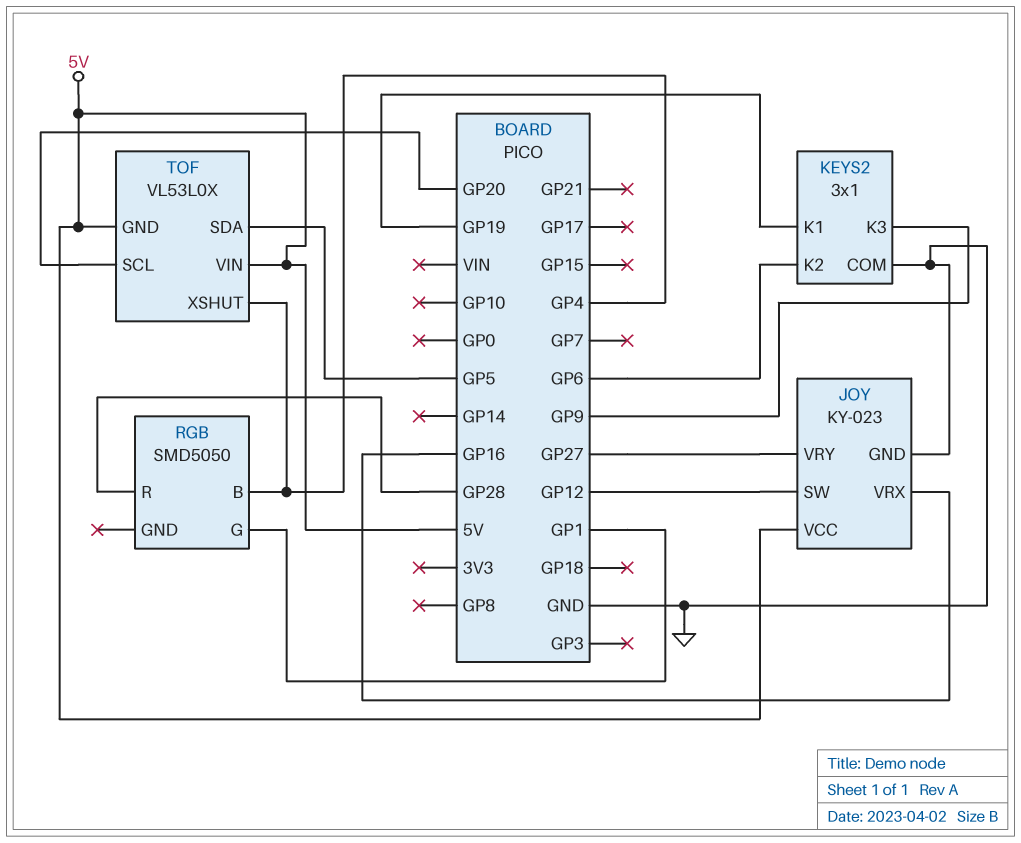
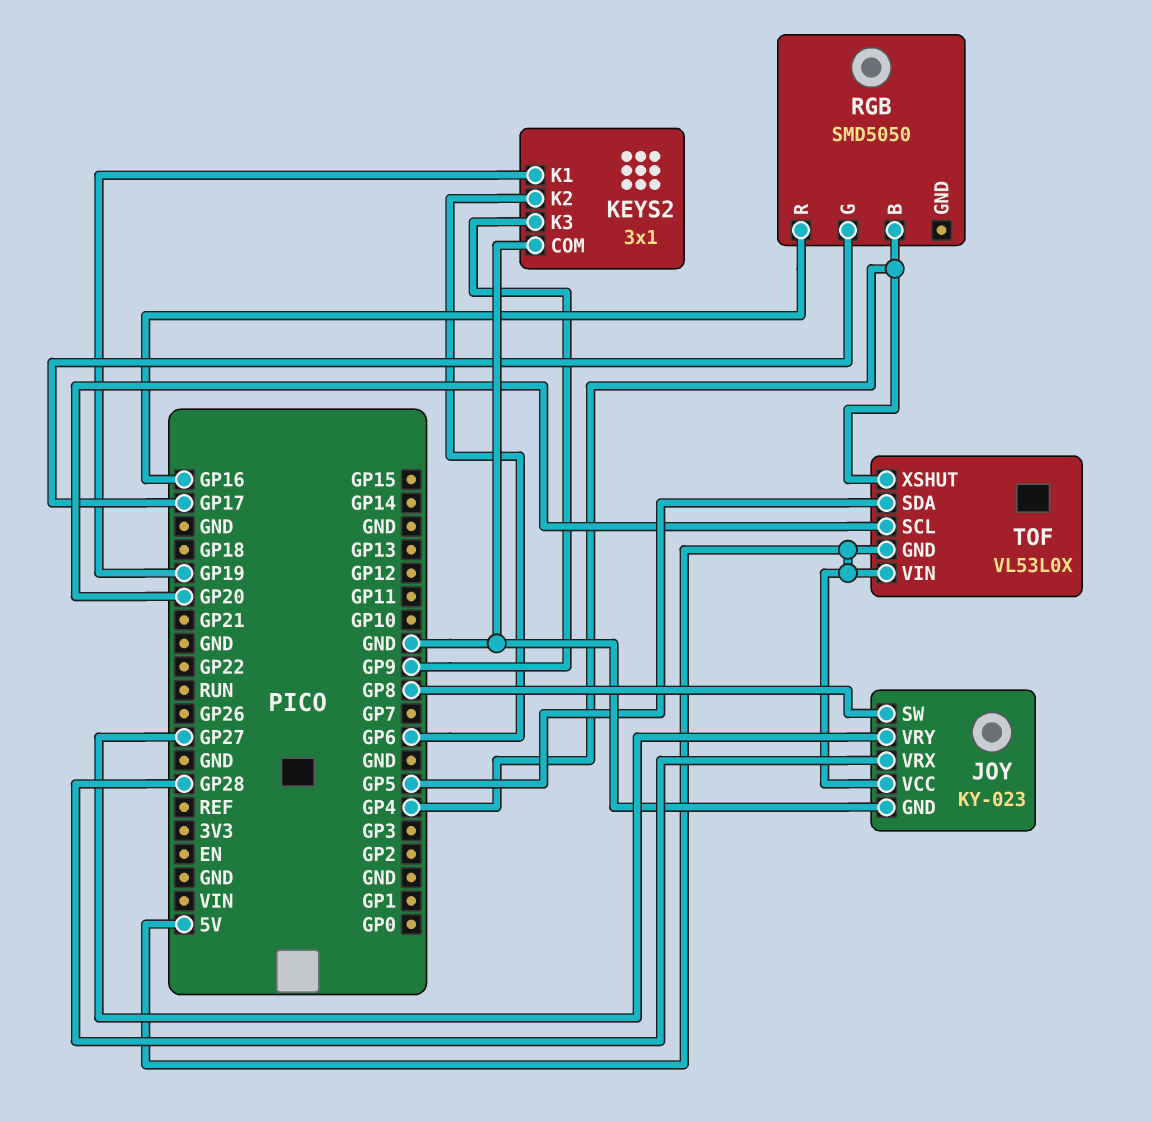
JOY pin SW: GP12 -> GP8
JOY pin VRX: GP16 -> GP28
RGB pin G: GP1 -> GP17
RGB pin R: GP28 -> GP16

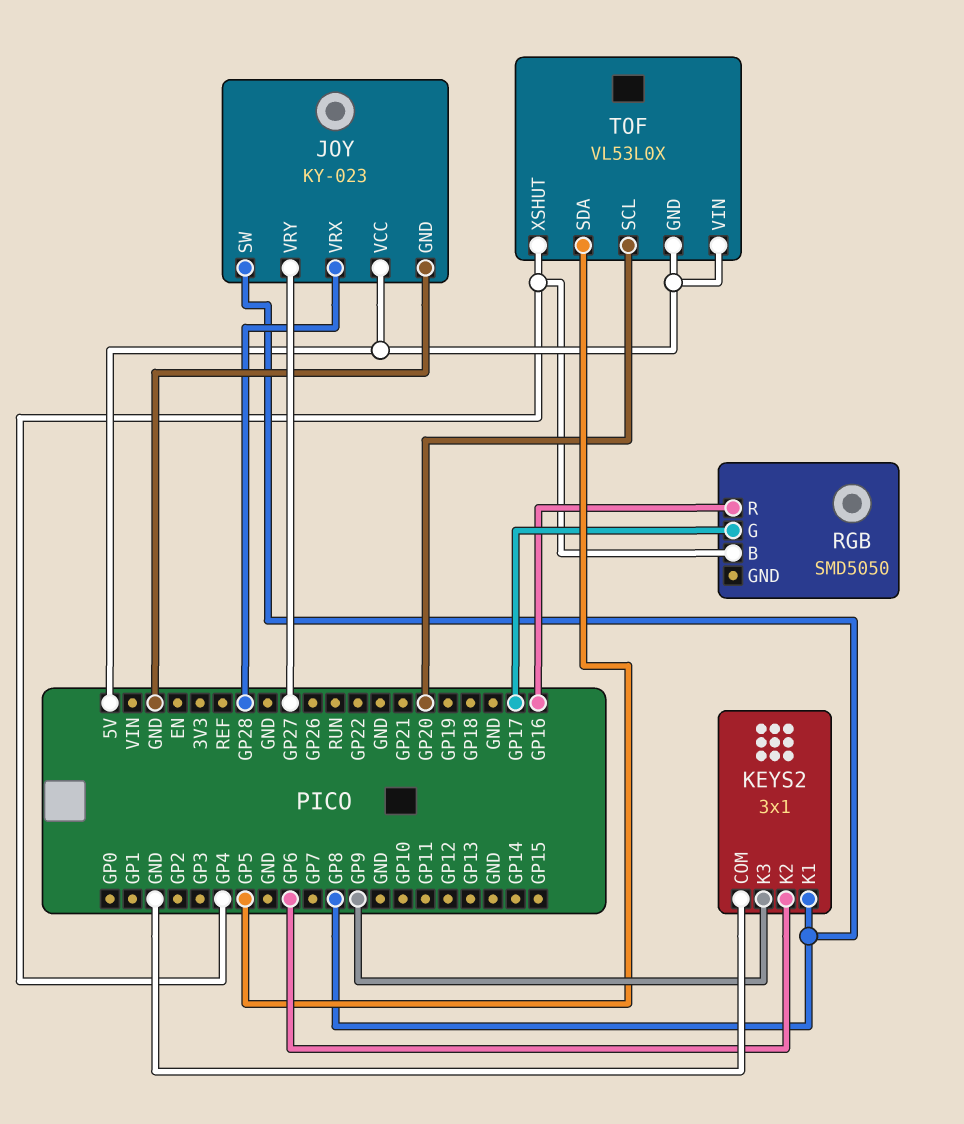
KEYS2 pin K1: GP19 -> GP8

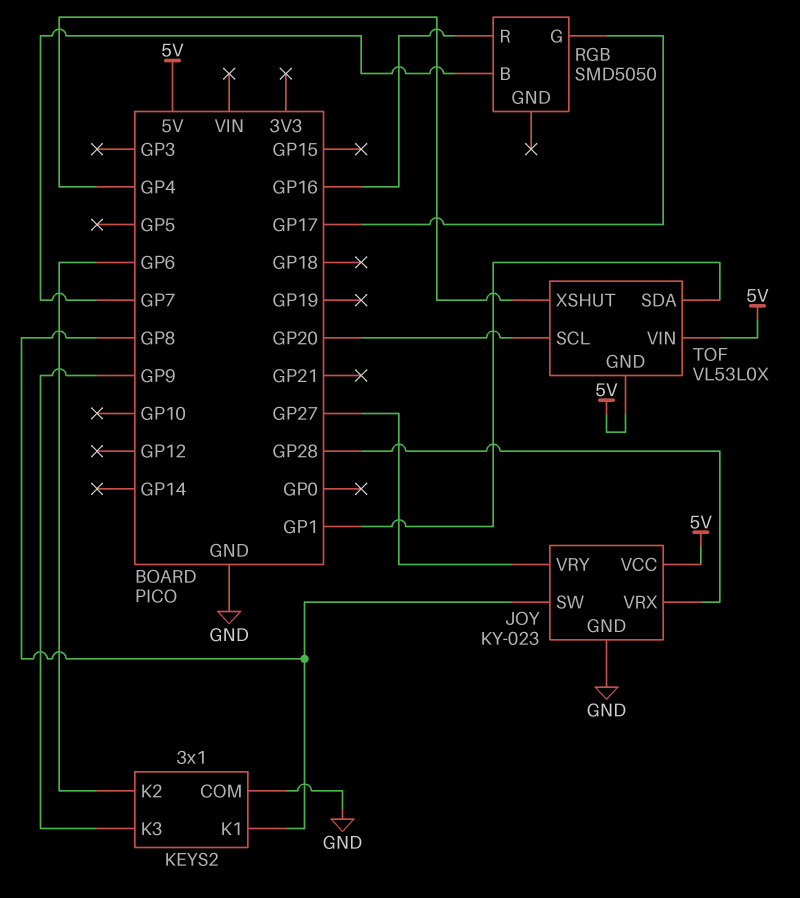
RGB pin B: GP4 -> GP7
TOF pin SDA: GP5 -> GP1

